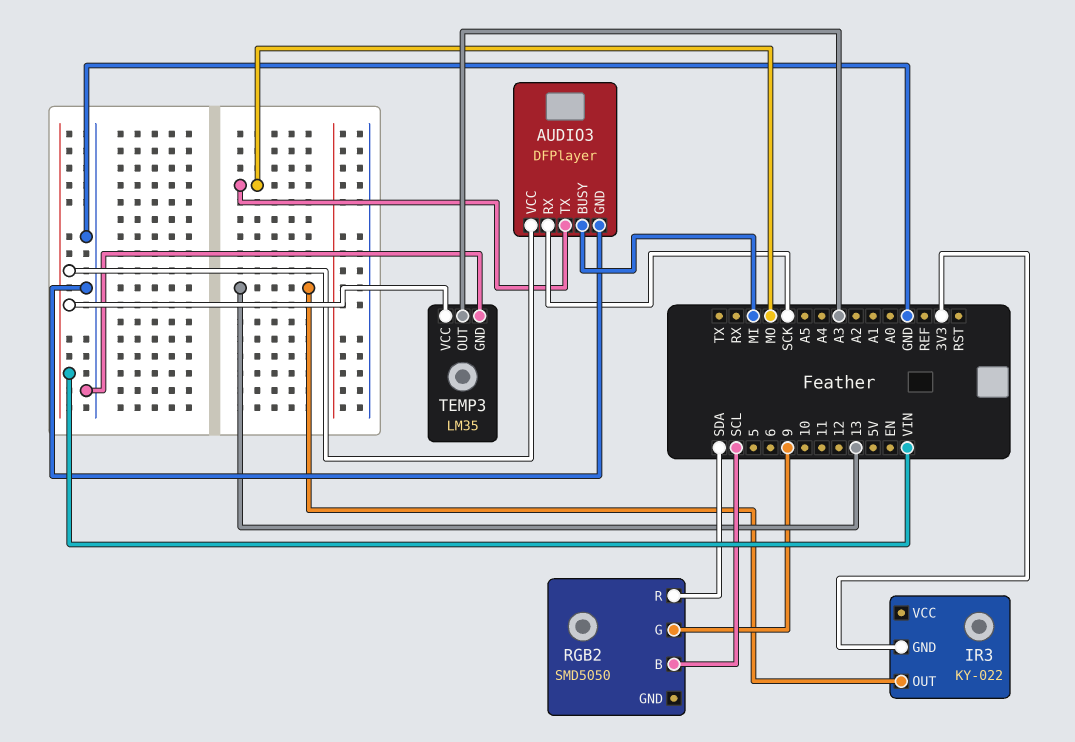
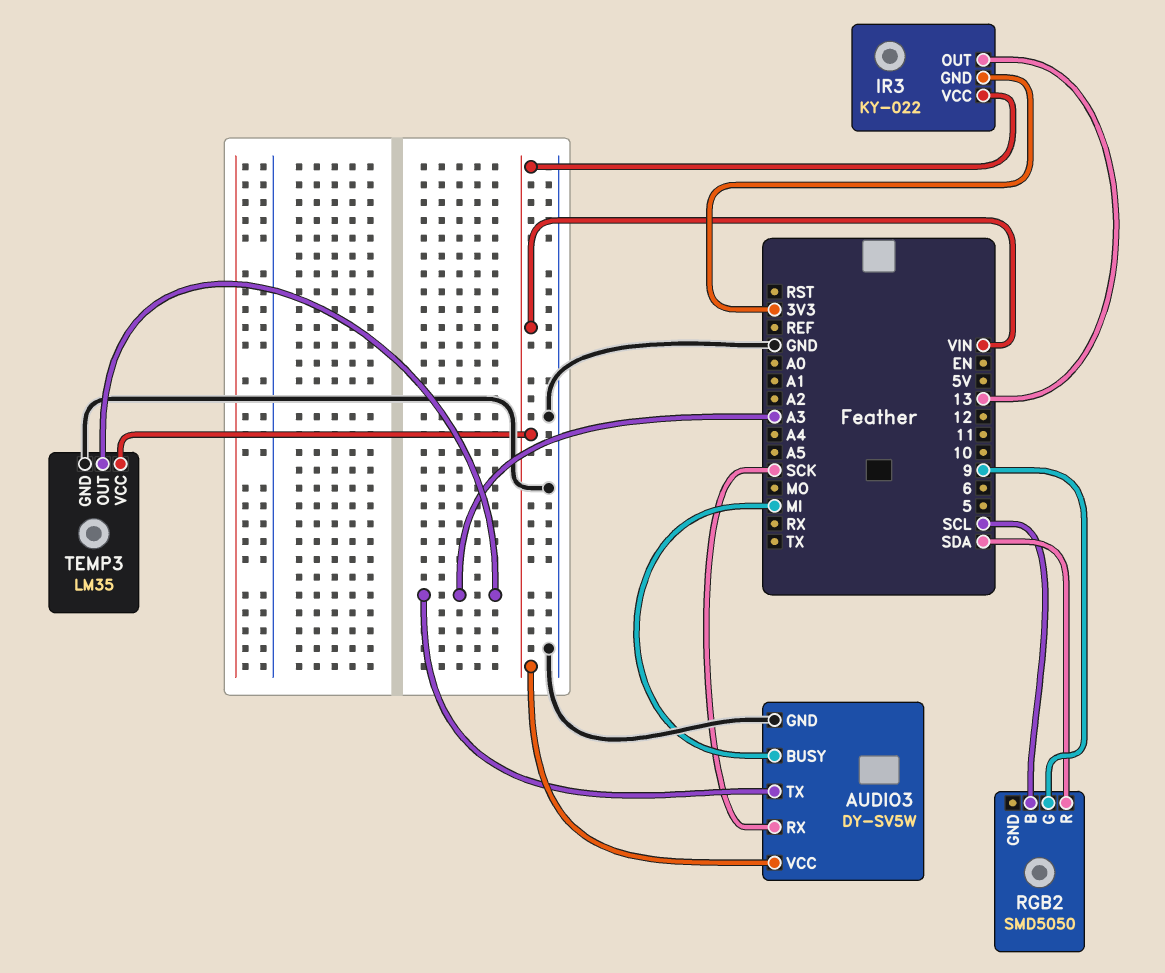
AUDIO3: DFPlayer -> DY-SV5W
AUDIO3 pin TX: MO -> A3
IR3 pin VCC: none -> VIN

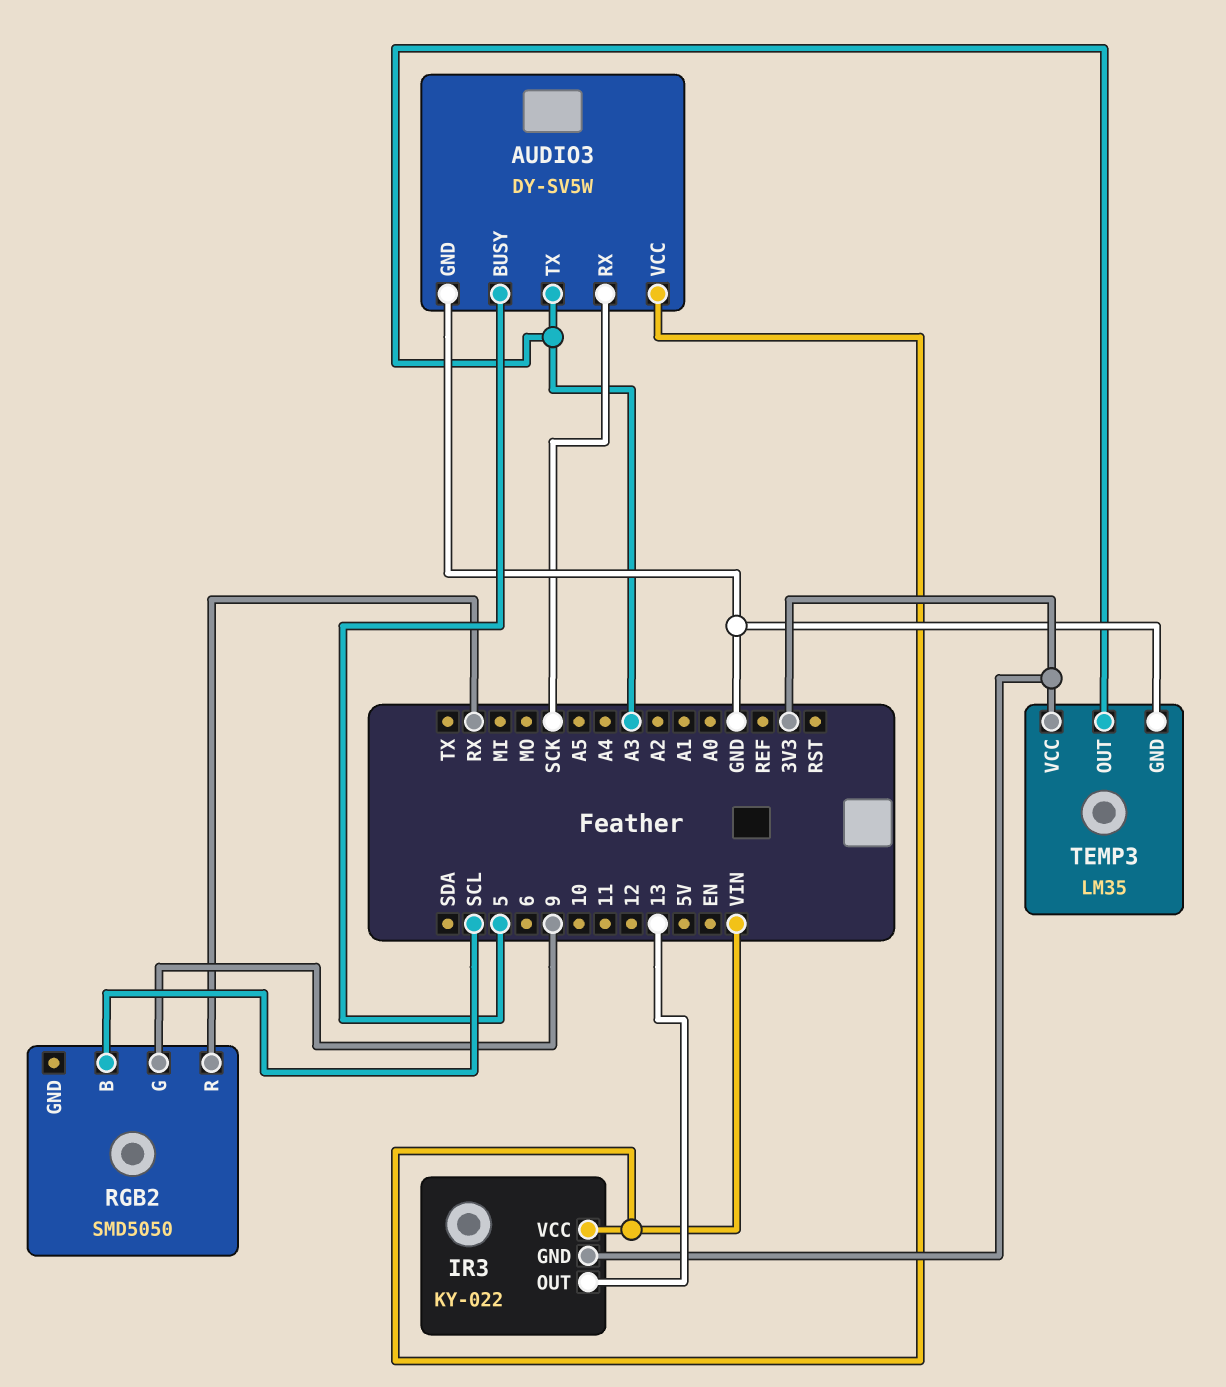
AUDIO3 pin BUSY: MI -> 5
RGB2 pin R: SDA -> RX
TEMP3 pin VCC: VIN -> 3V3

